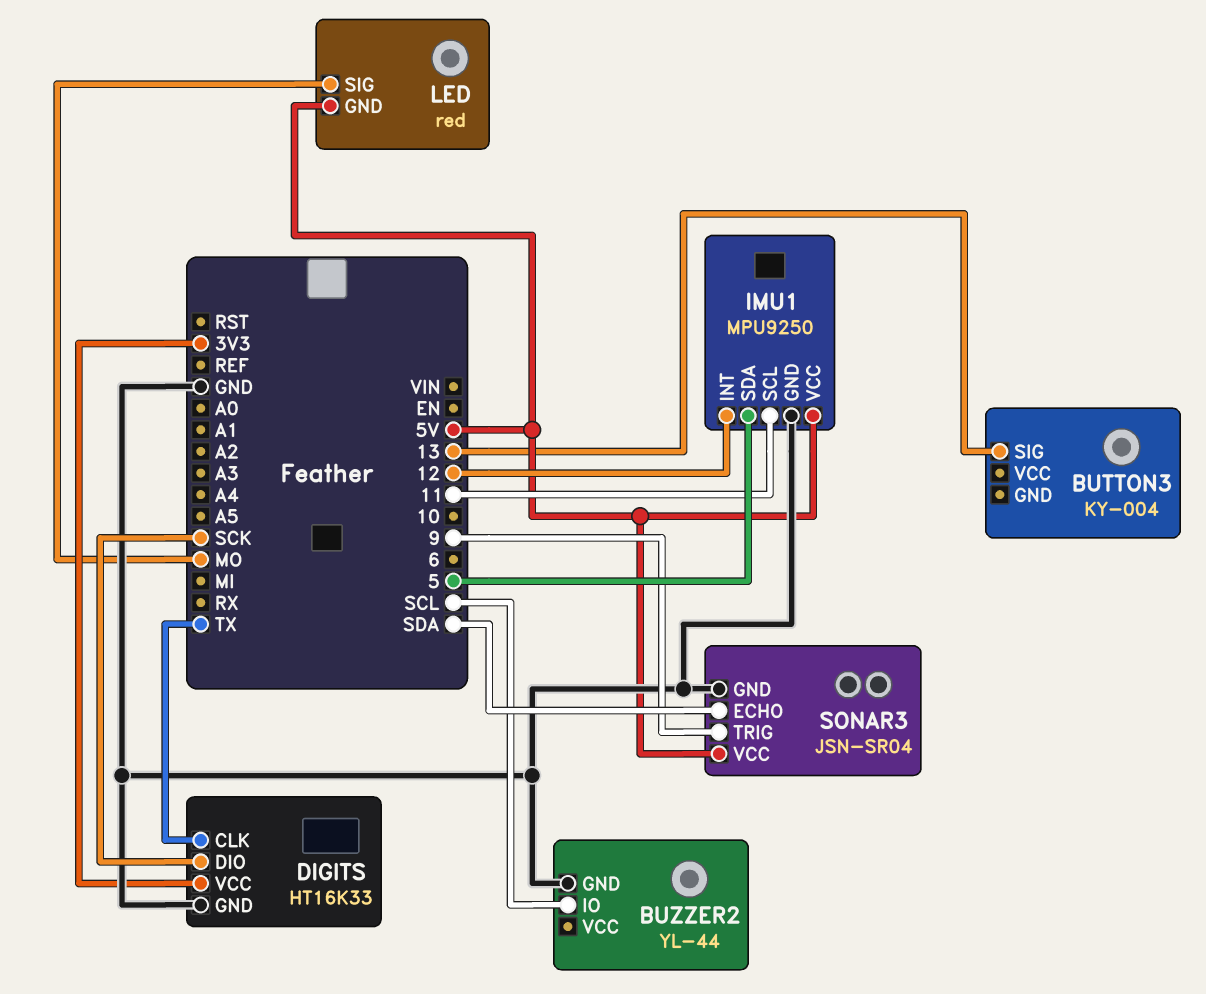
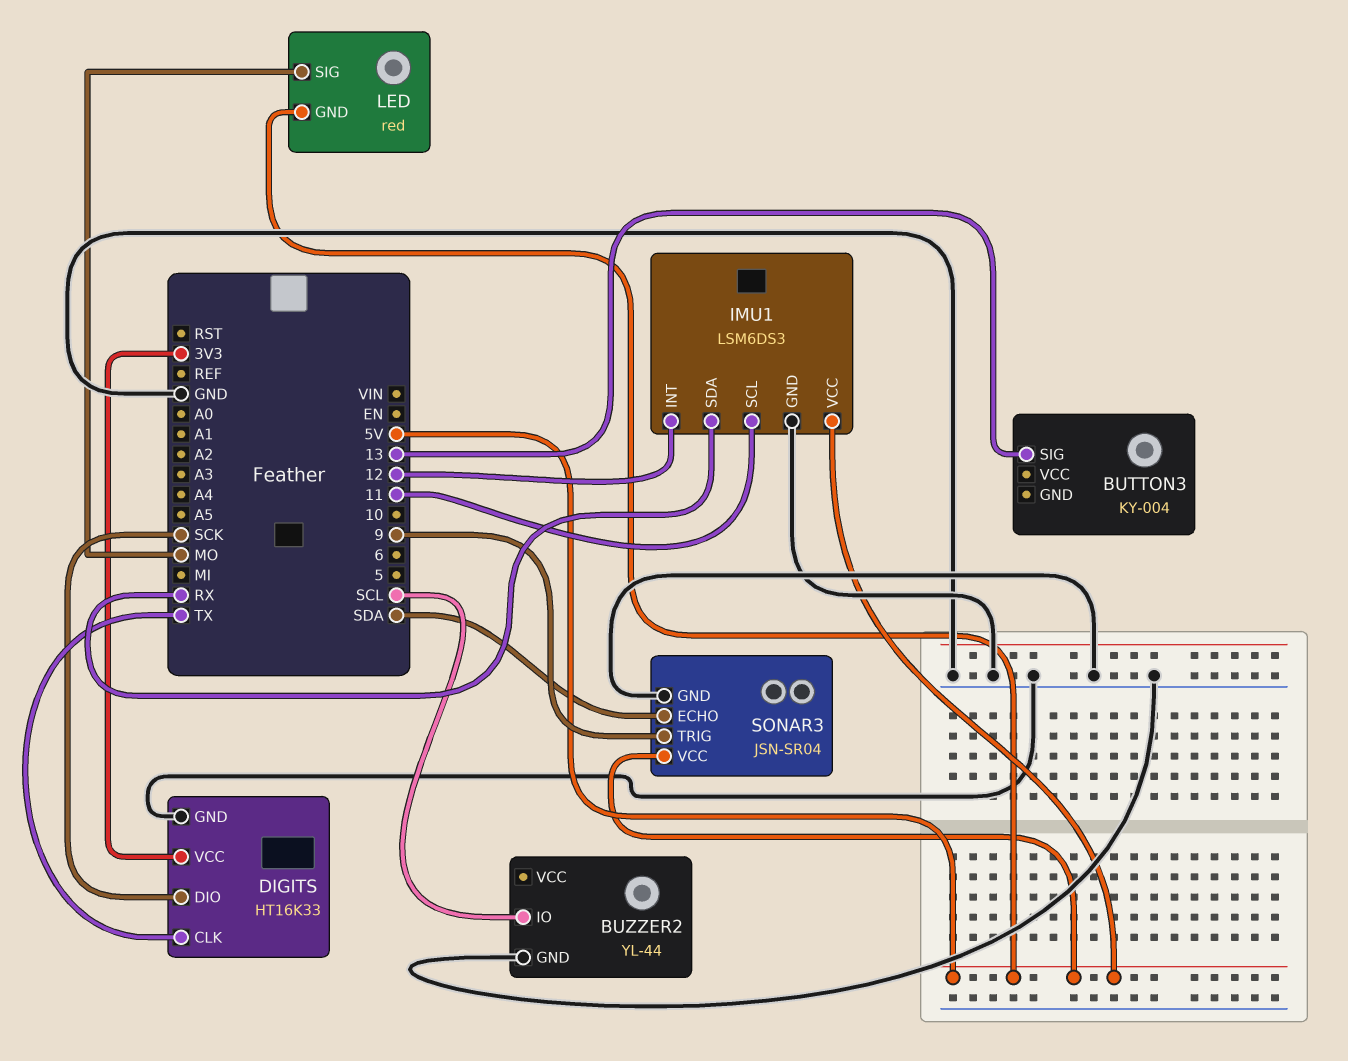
IMU1: MPU9250 -> LSM6DS3
IMU1 pin SDA: 5 -> RX

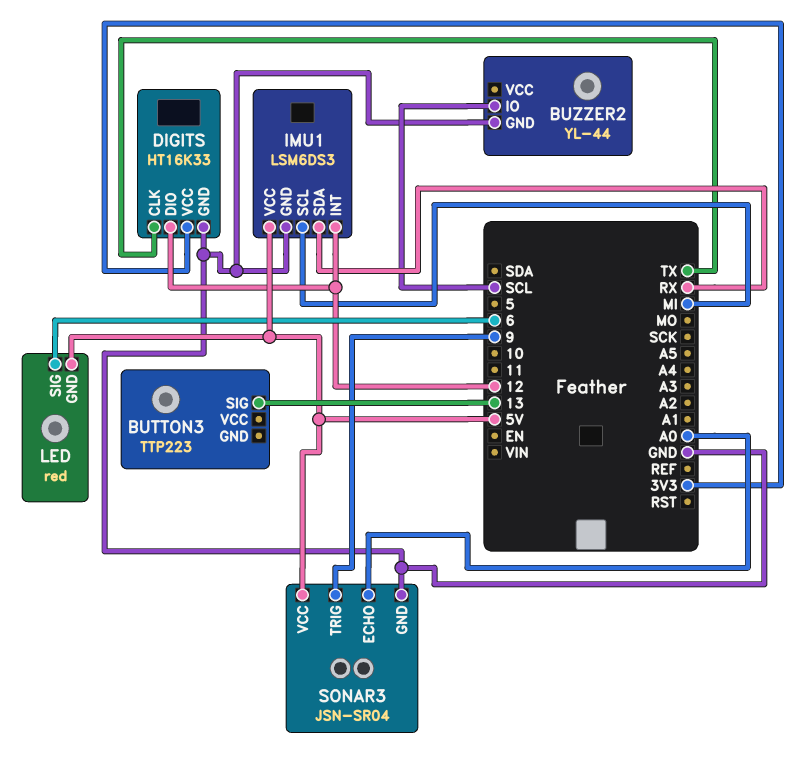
BUTTON3: KY-004 -> TTP223
DIGITS pin DIO: SCK -> 12
IMU1 pin SCL: 11 -> MI
LED pin SIG: MO -> 6
SONAR3 pin ECHO: SDA -> A0

